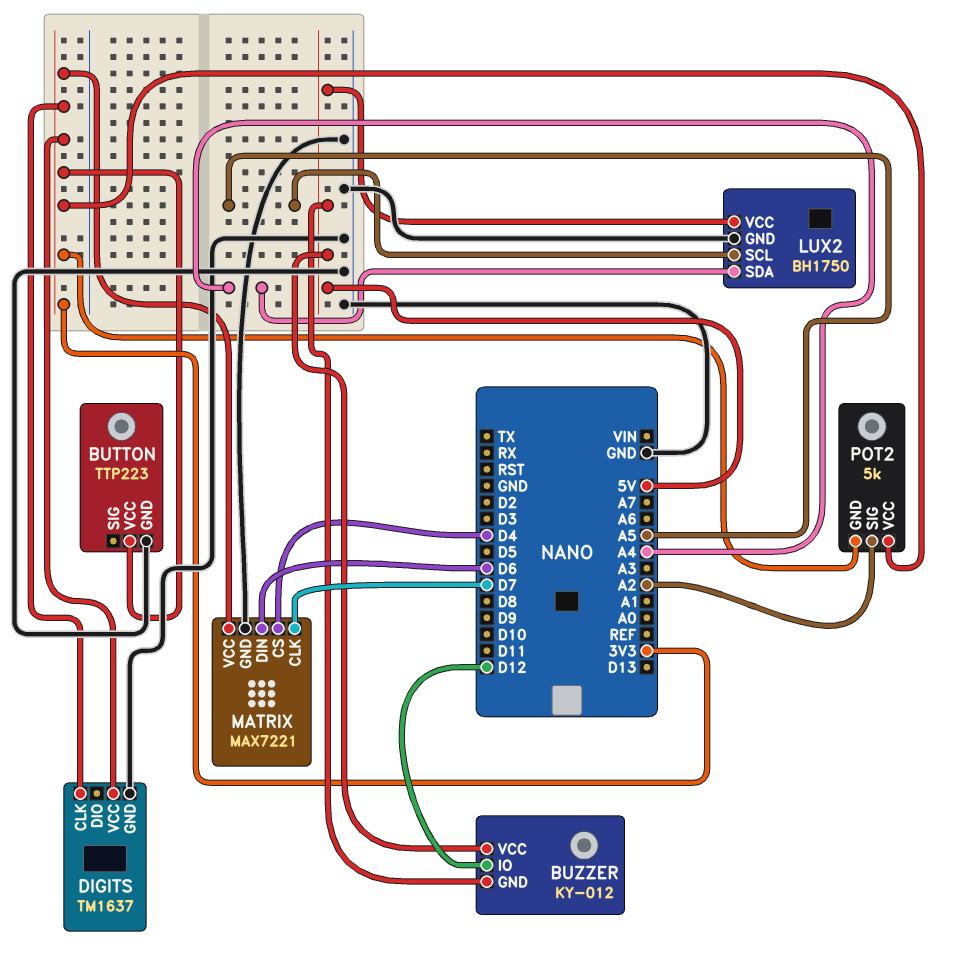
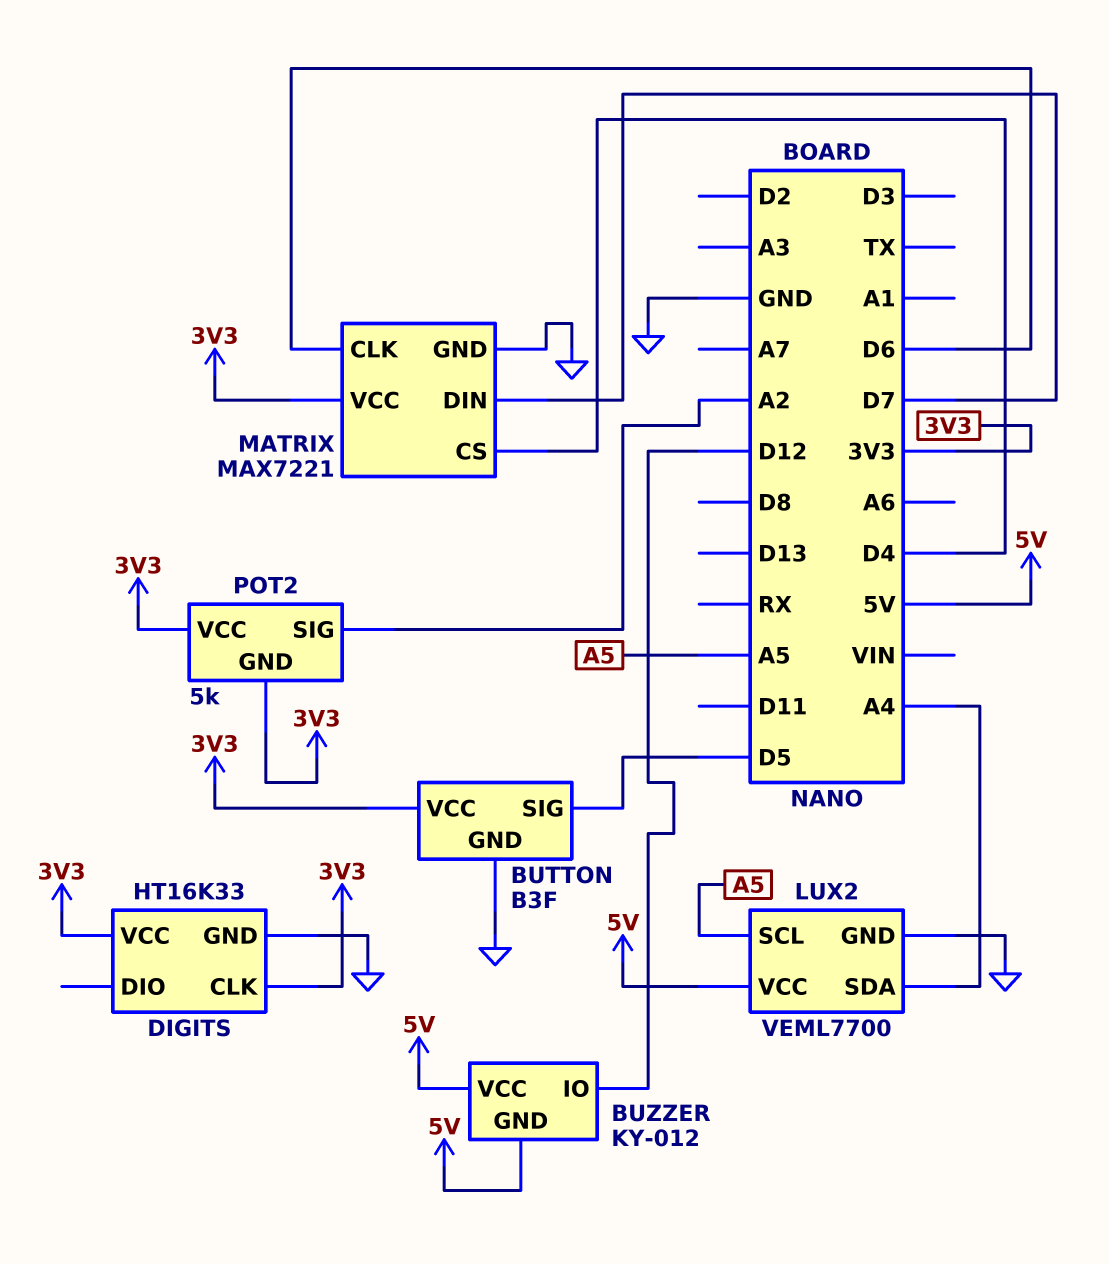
BUTTON: TTP223 -> B3F
BUTTON pin SIG: none -> D5
DIGITS: TM1637 -> HT16K33
LUX2: BH1750 -> VEML7700
MATRIX pin CLK: D7 -> D6
MATRIX pin DIN: D6 -> D7

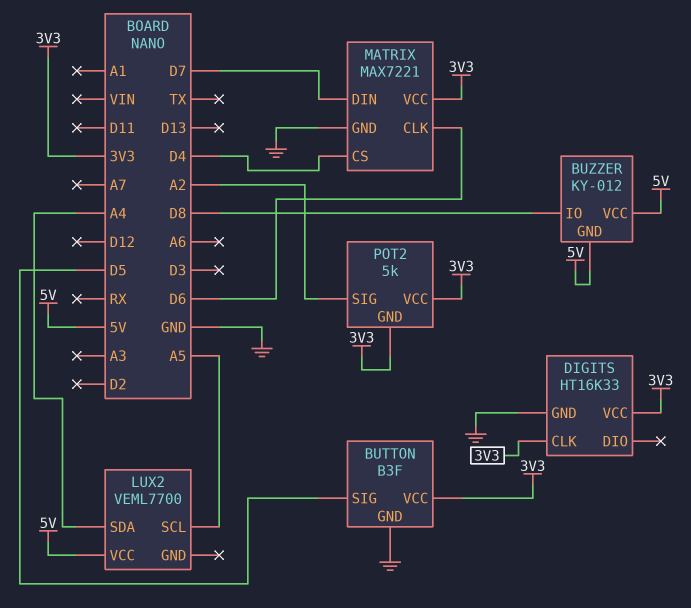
BUZZER pin IO: D12 -> D8
LUX2 pin GND: GND -> none

